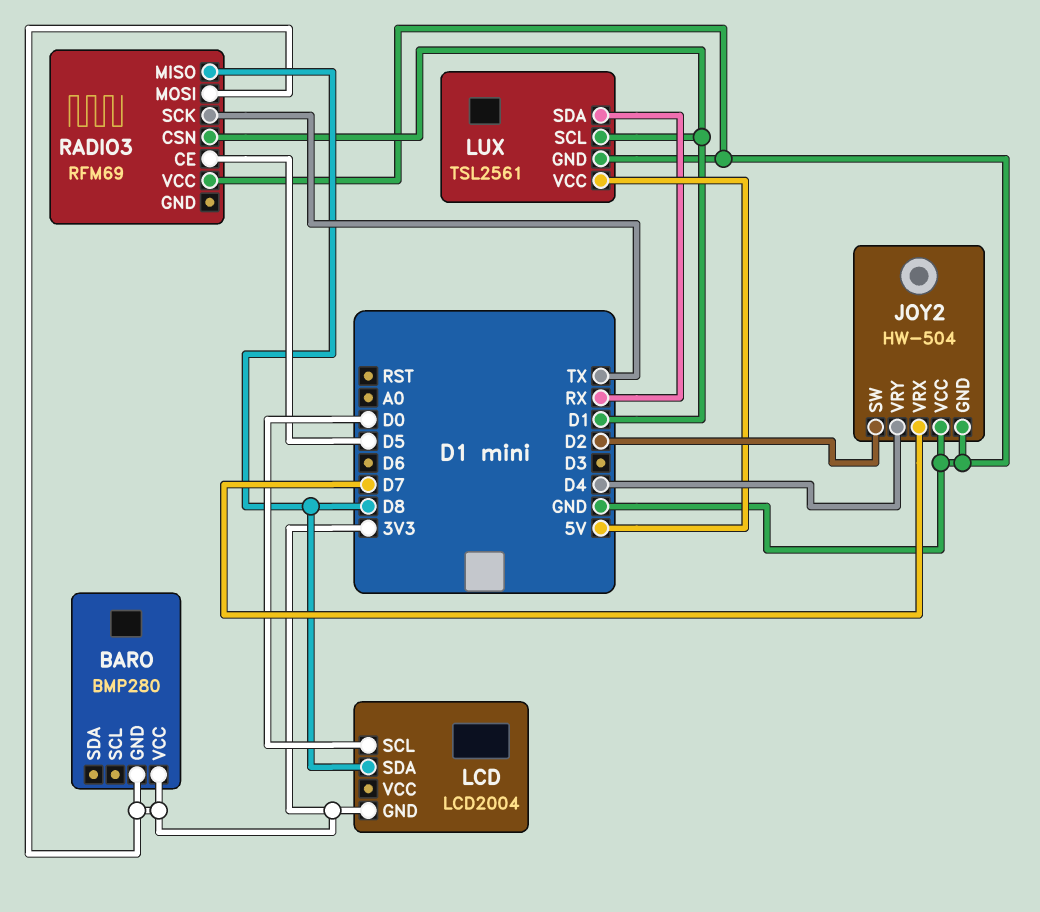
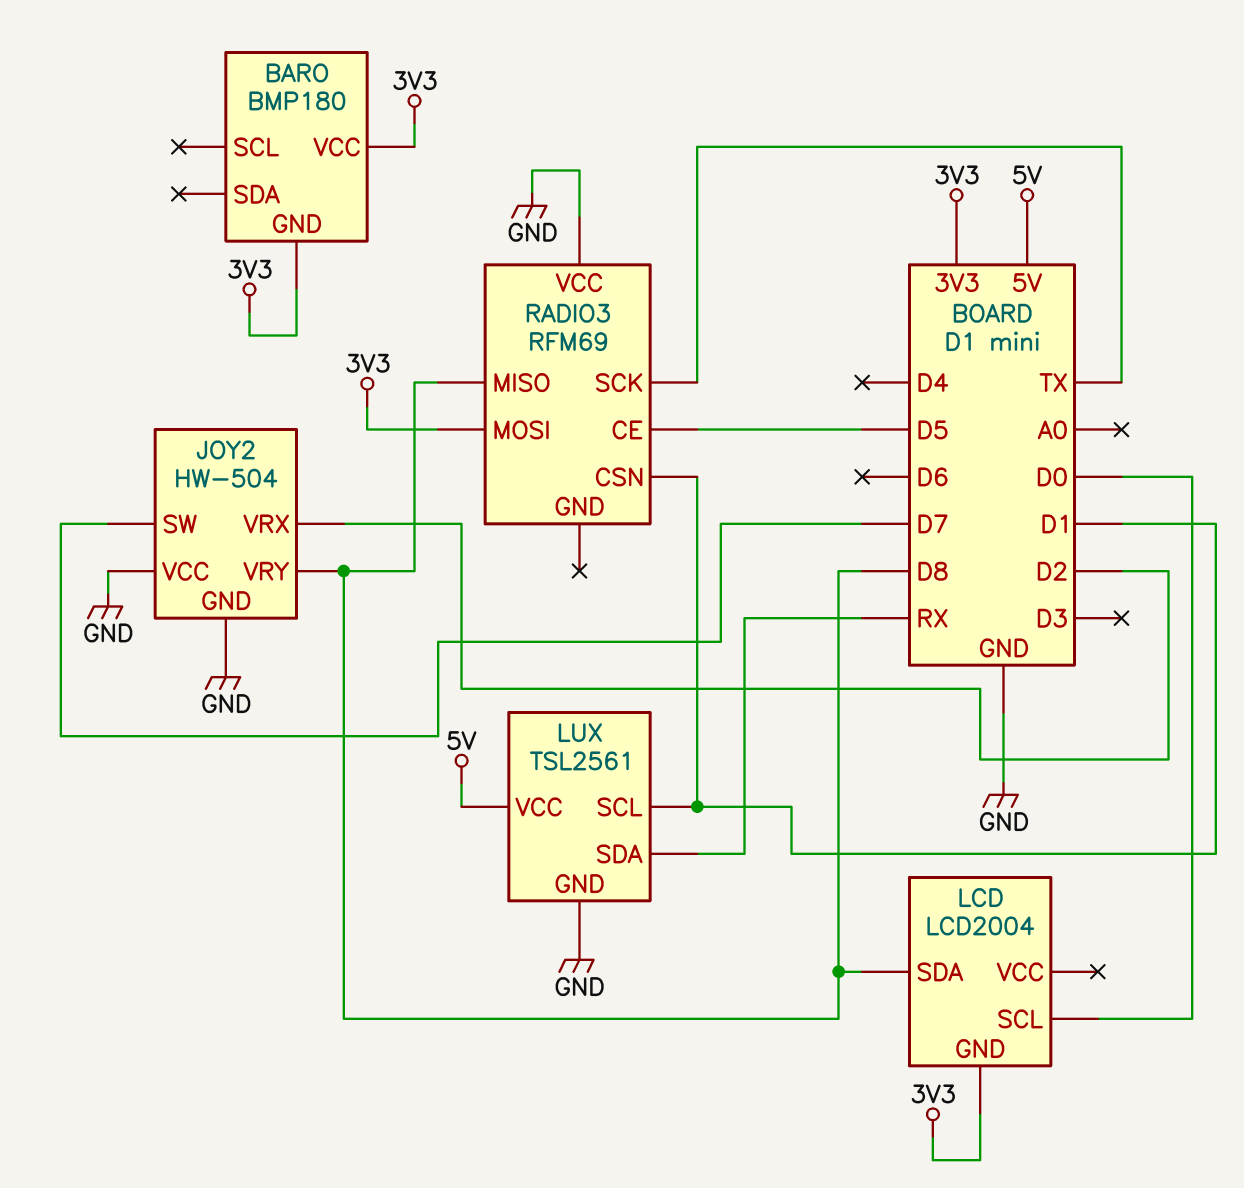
BARO: BMP280 -> BMP180
JOY2 pin SW: D2 -> D7
JOY2 pin VRX: D7 -> D2
JOY2 pin VRY: D4 -> D8

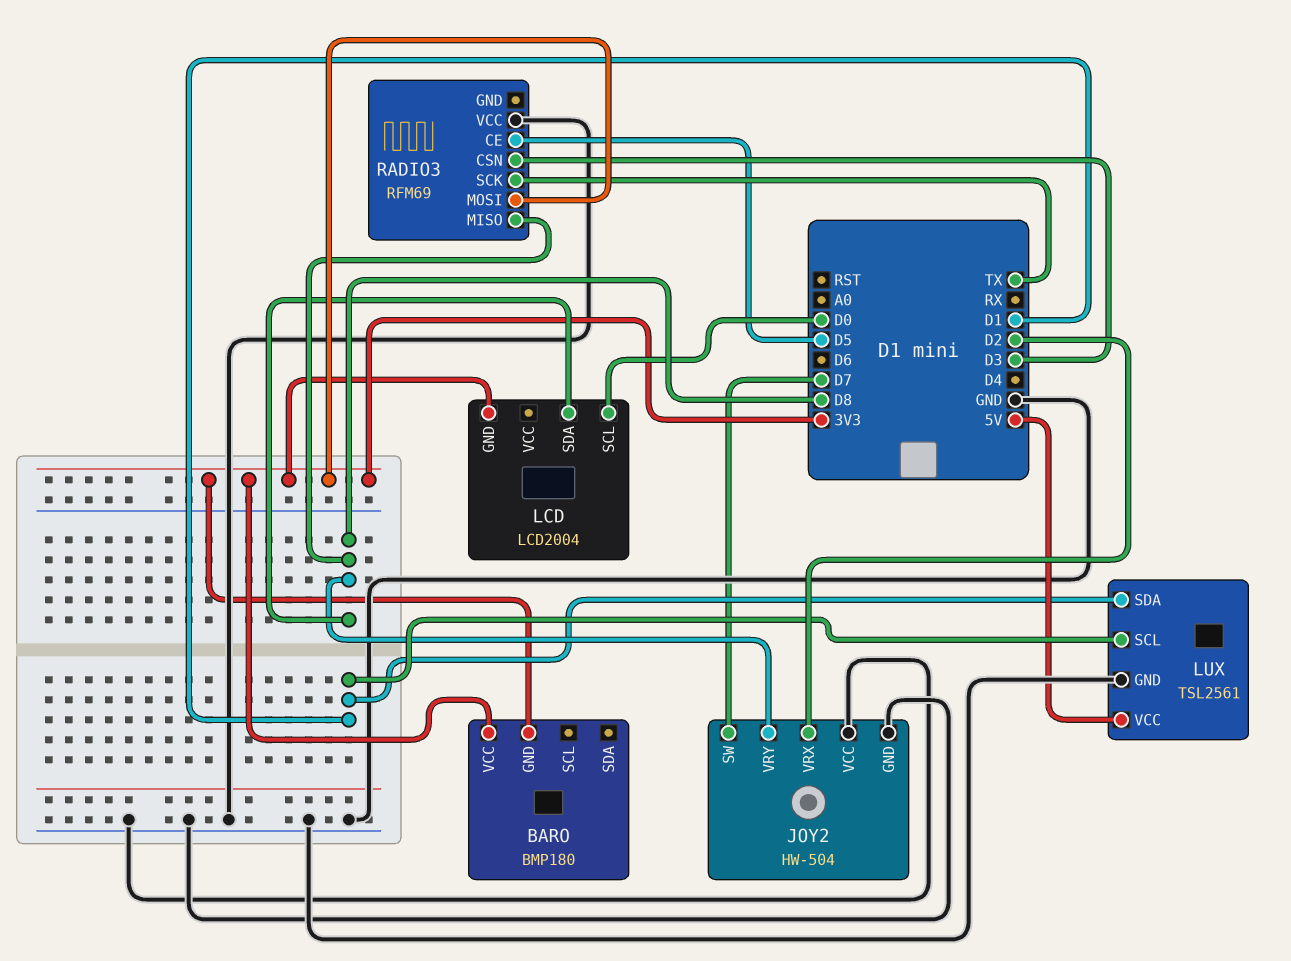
LUX pin SDA: RX -> D1
RADIO3 pin CSN: D1 -> D3

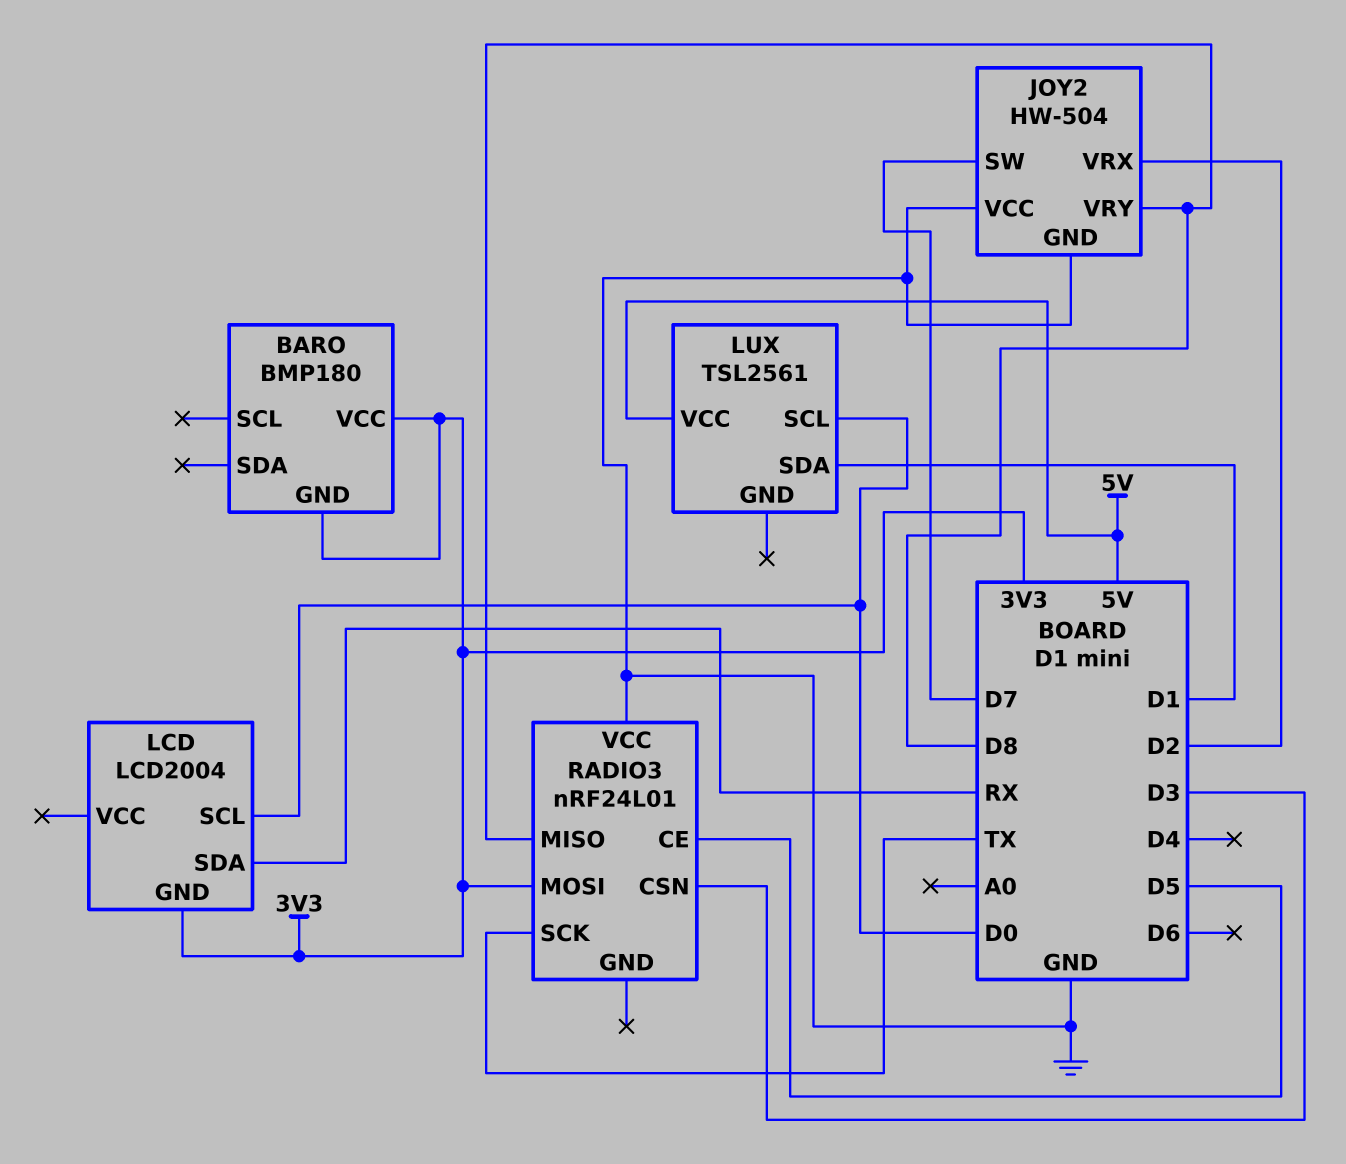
LCD pin SDA: D8 -> RX
LUX pin GND: GND -> none
LUX pin SCL: D1 -> D0
RADIO3: RFM69 -> nRF24L01

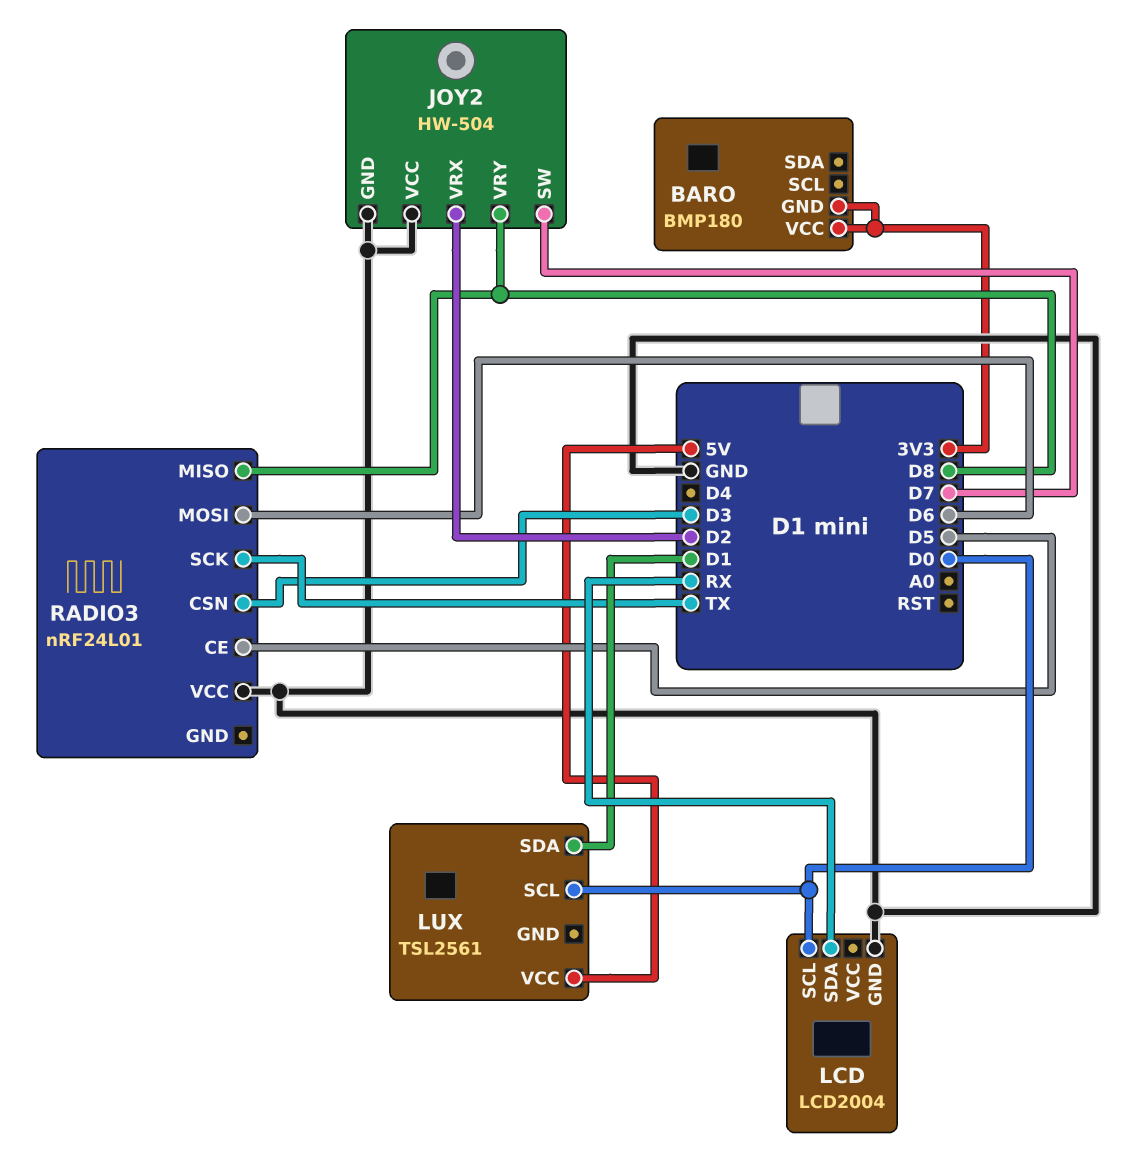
LCD pin GND: 3V3 -> GND
RADIO3 pin MOSI: 3V3 -> D6

